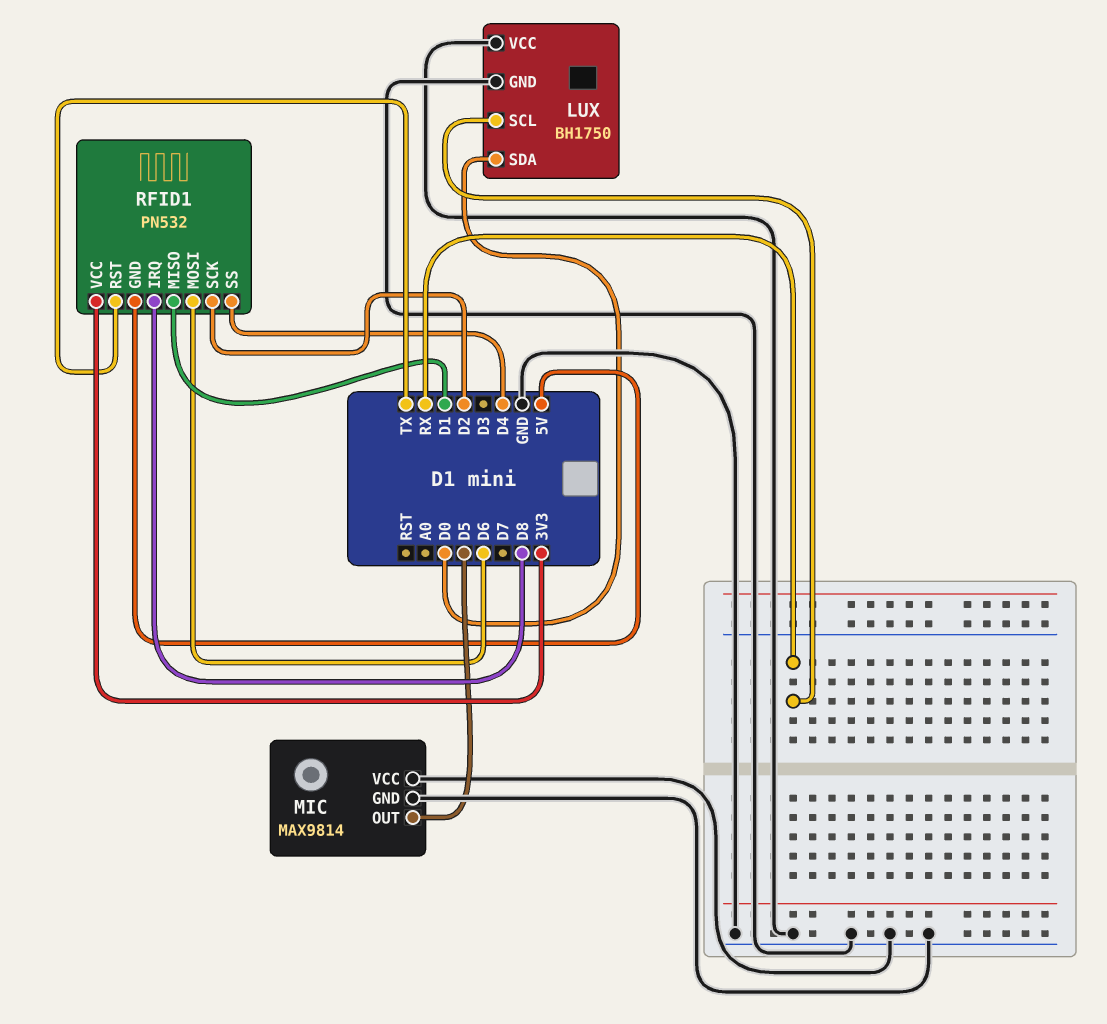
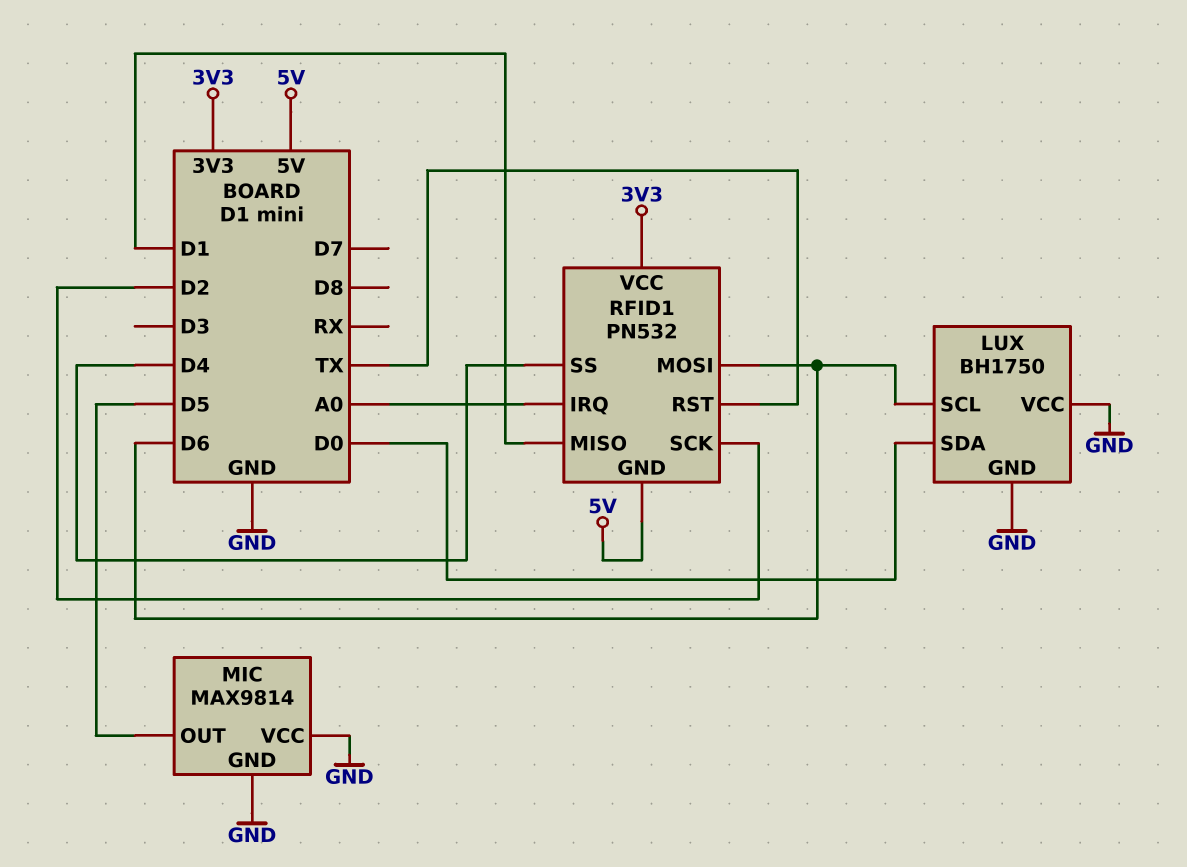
LUX pin SCL: RX -> D6
RFID1 pin IRQ: D8 -> A0

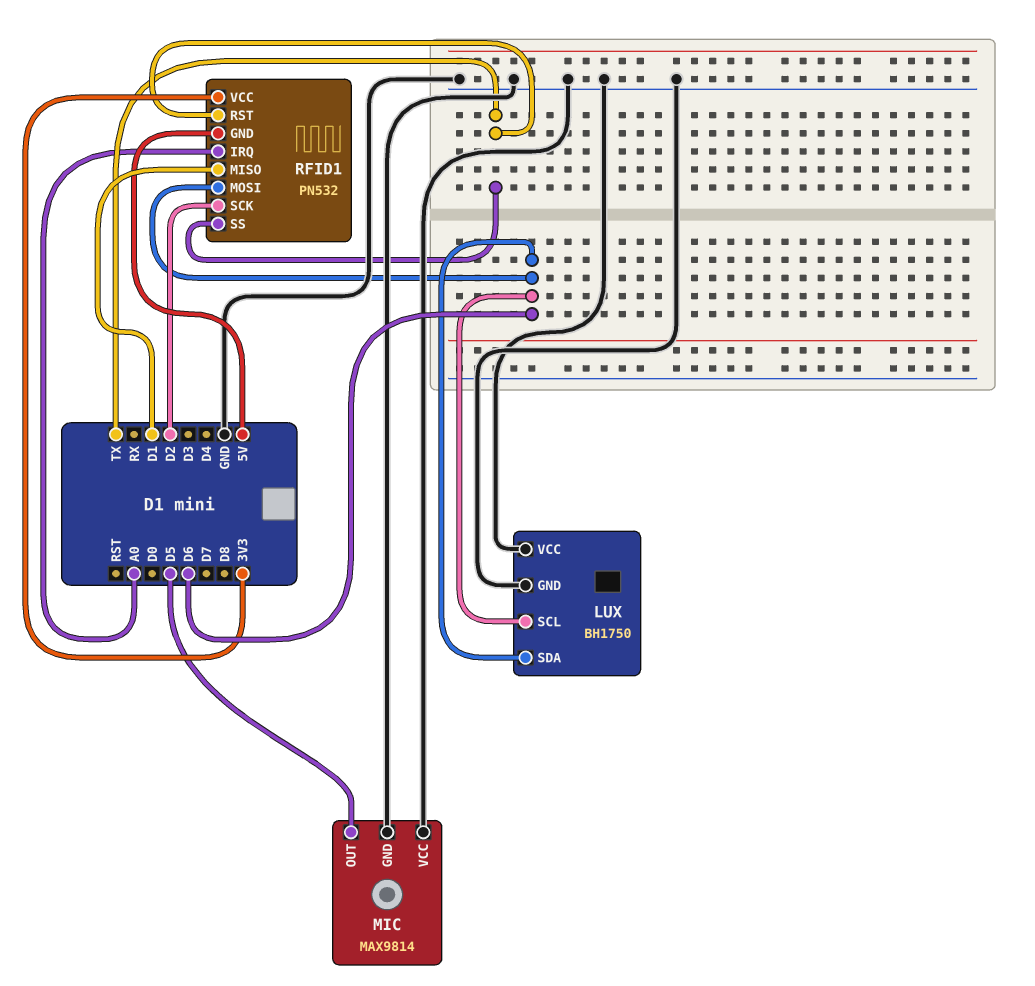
LUX pin SDA: D0 -> D6
RFID1 pin SS: D4 -> TX

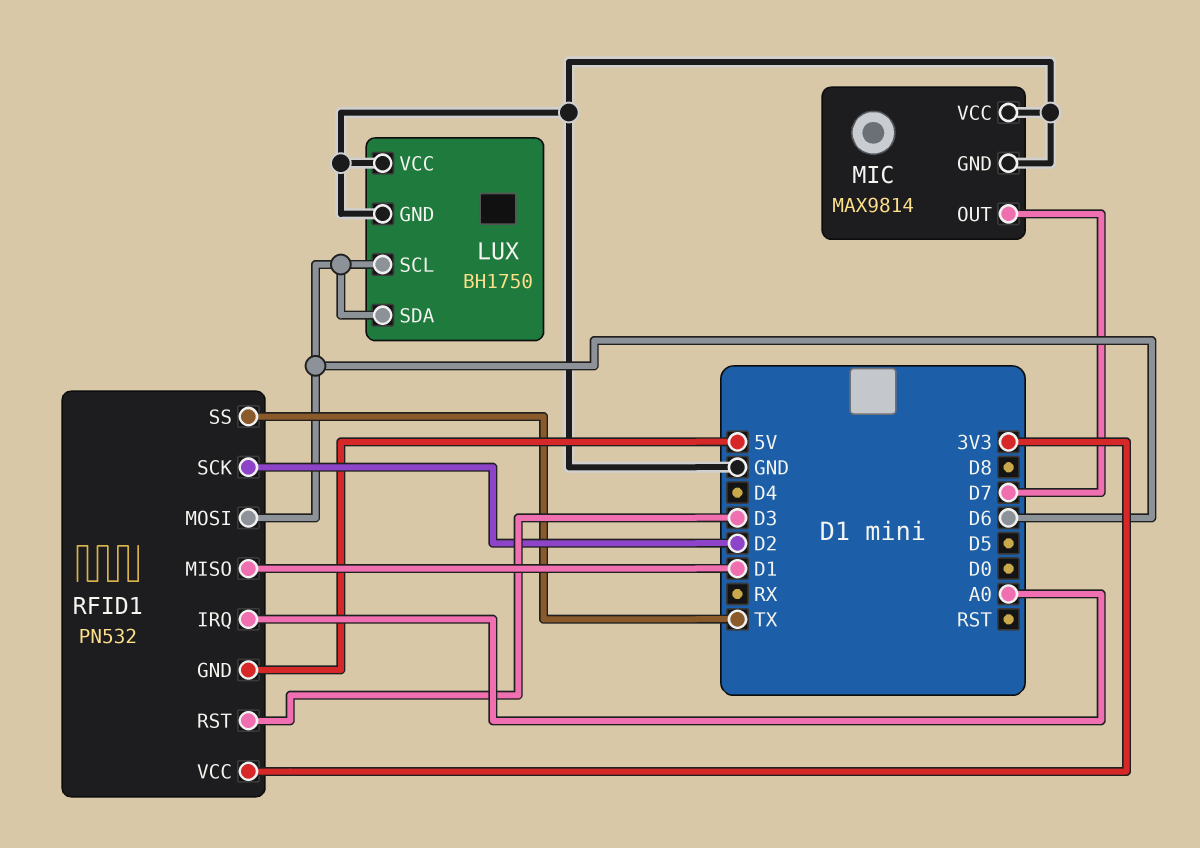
MIC pin OUT: D5 -> D7
RFID1 pin RST: TX -> D3

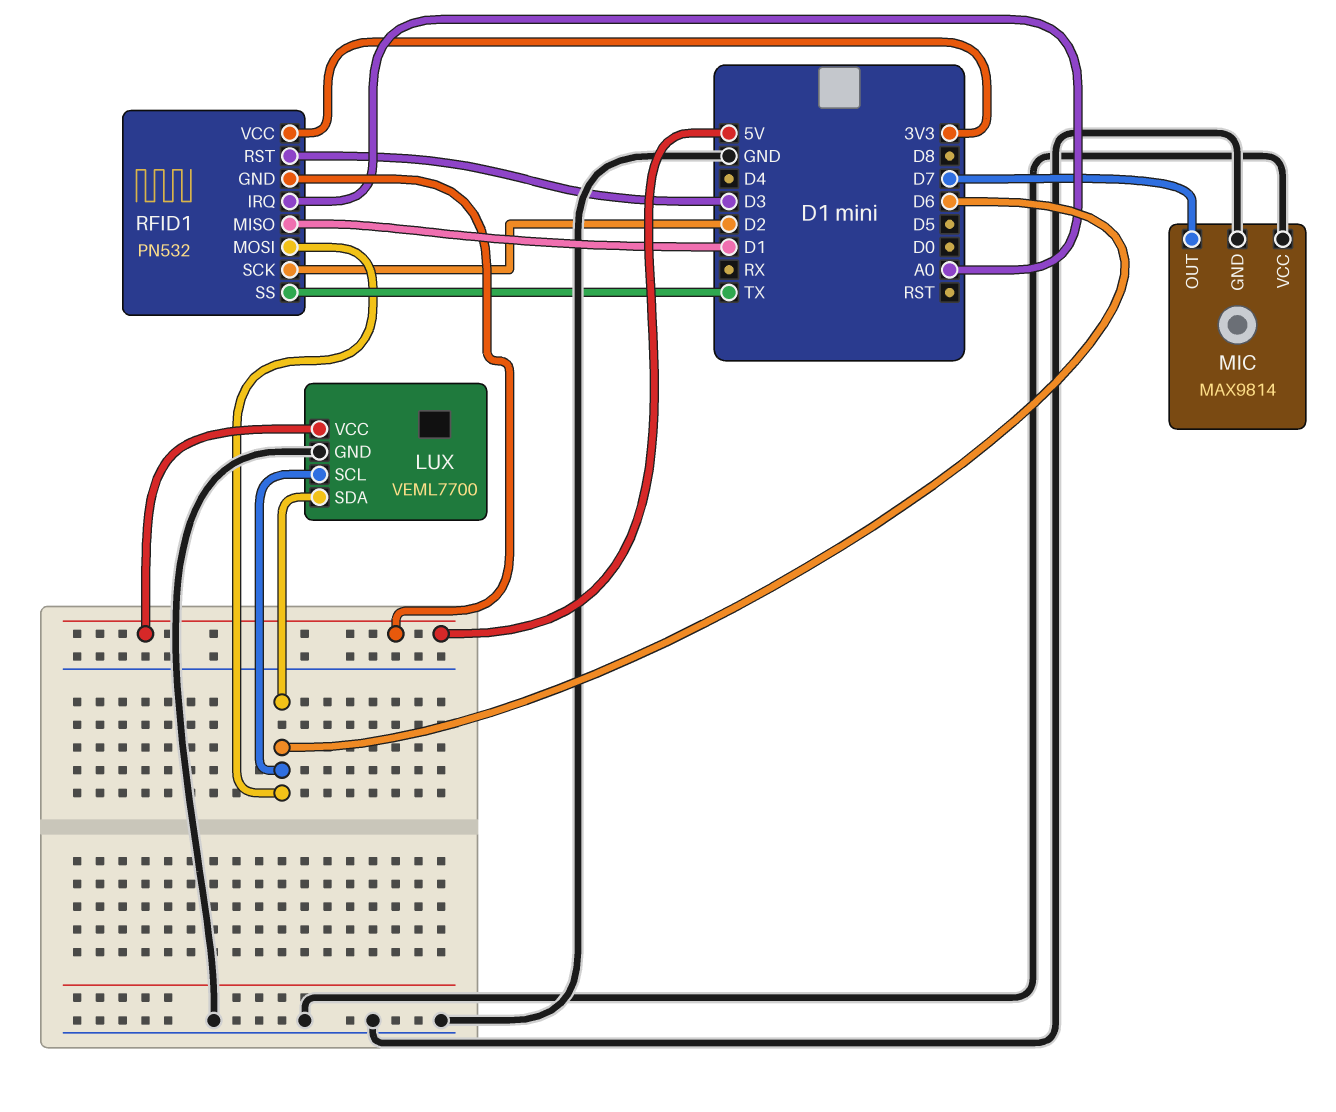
LUX: BH1750 -> VEML7700
LUX pin VCC: GND -> 5V

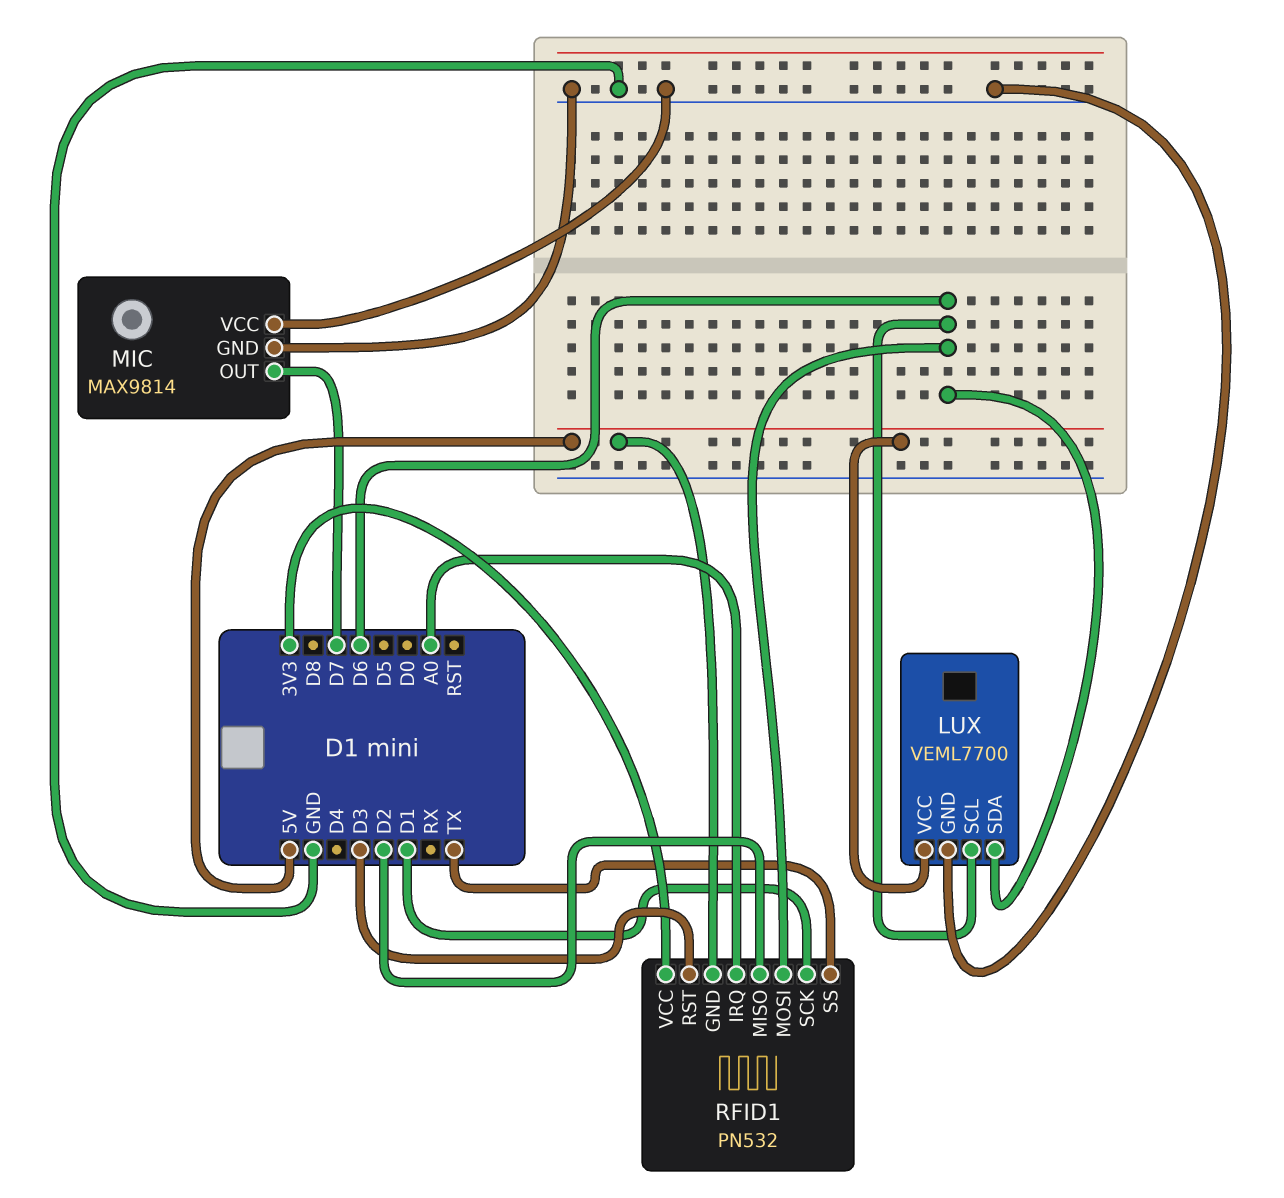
RFID1 pin MISO: D1 -> D2
RFID1 pin SCK: D2 -> D1

